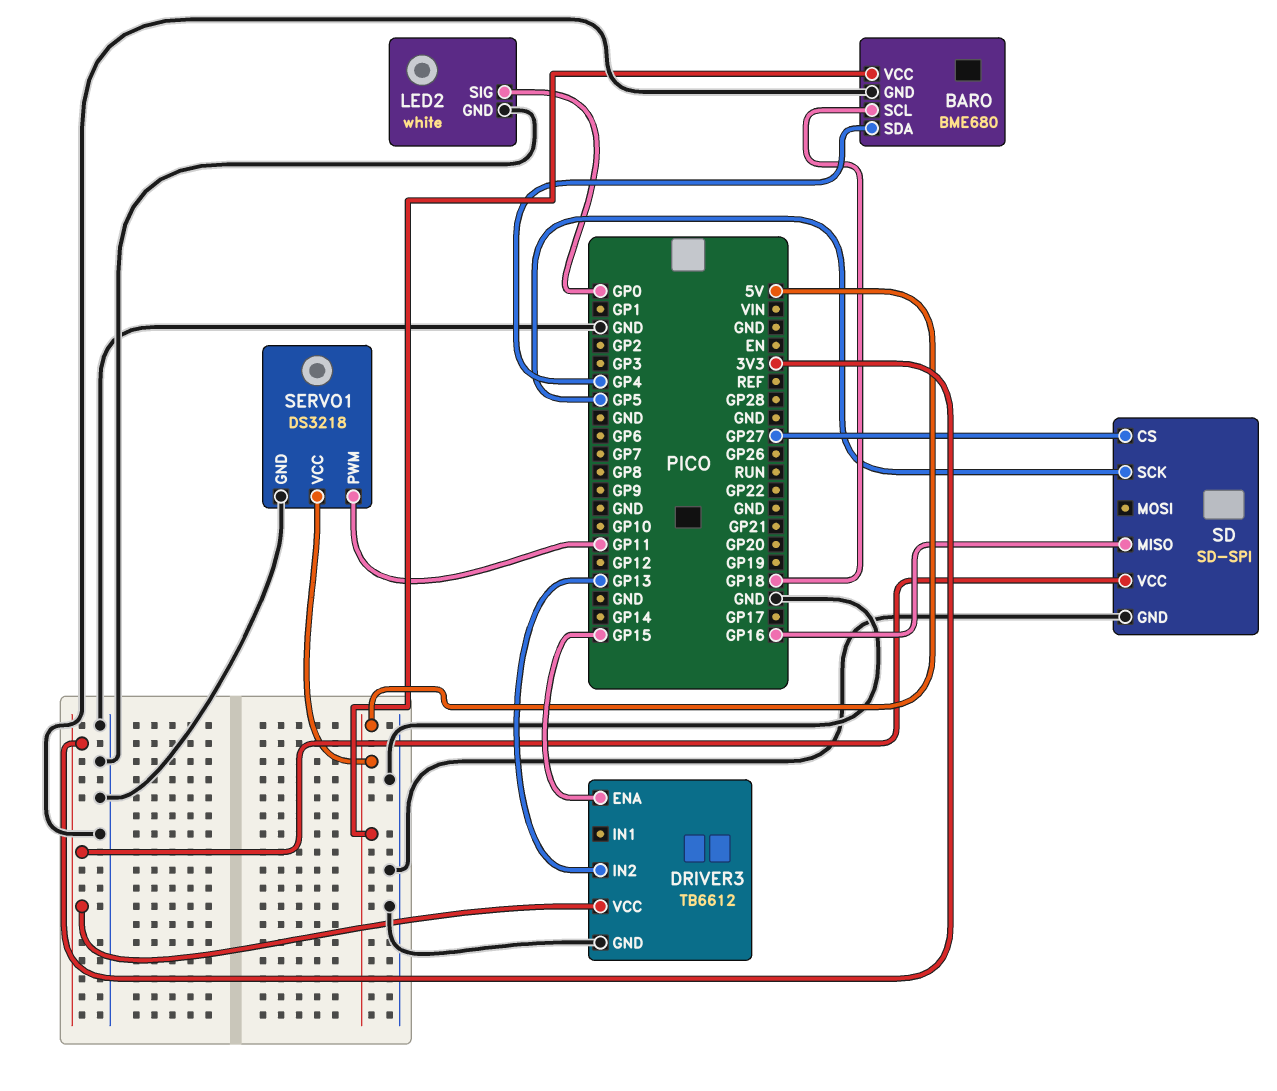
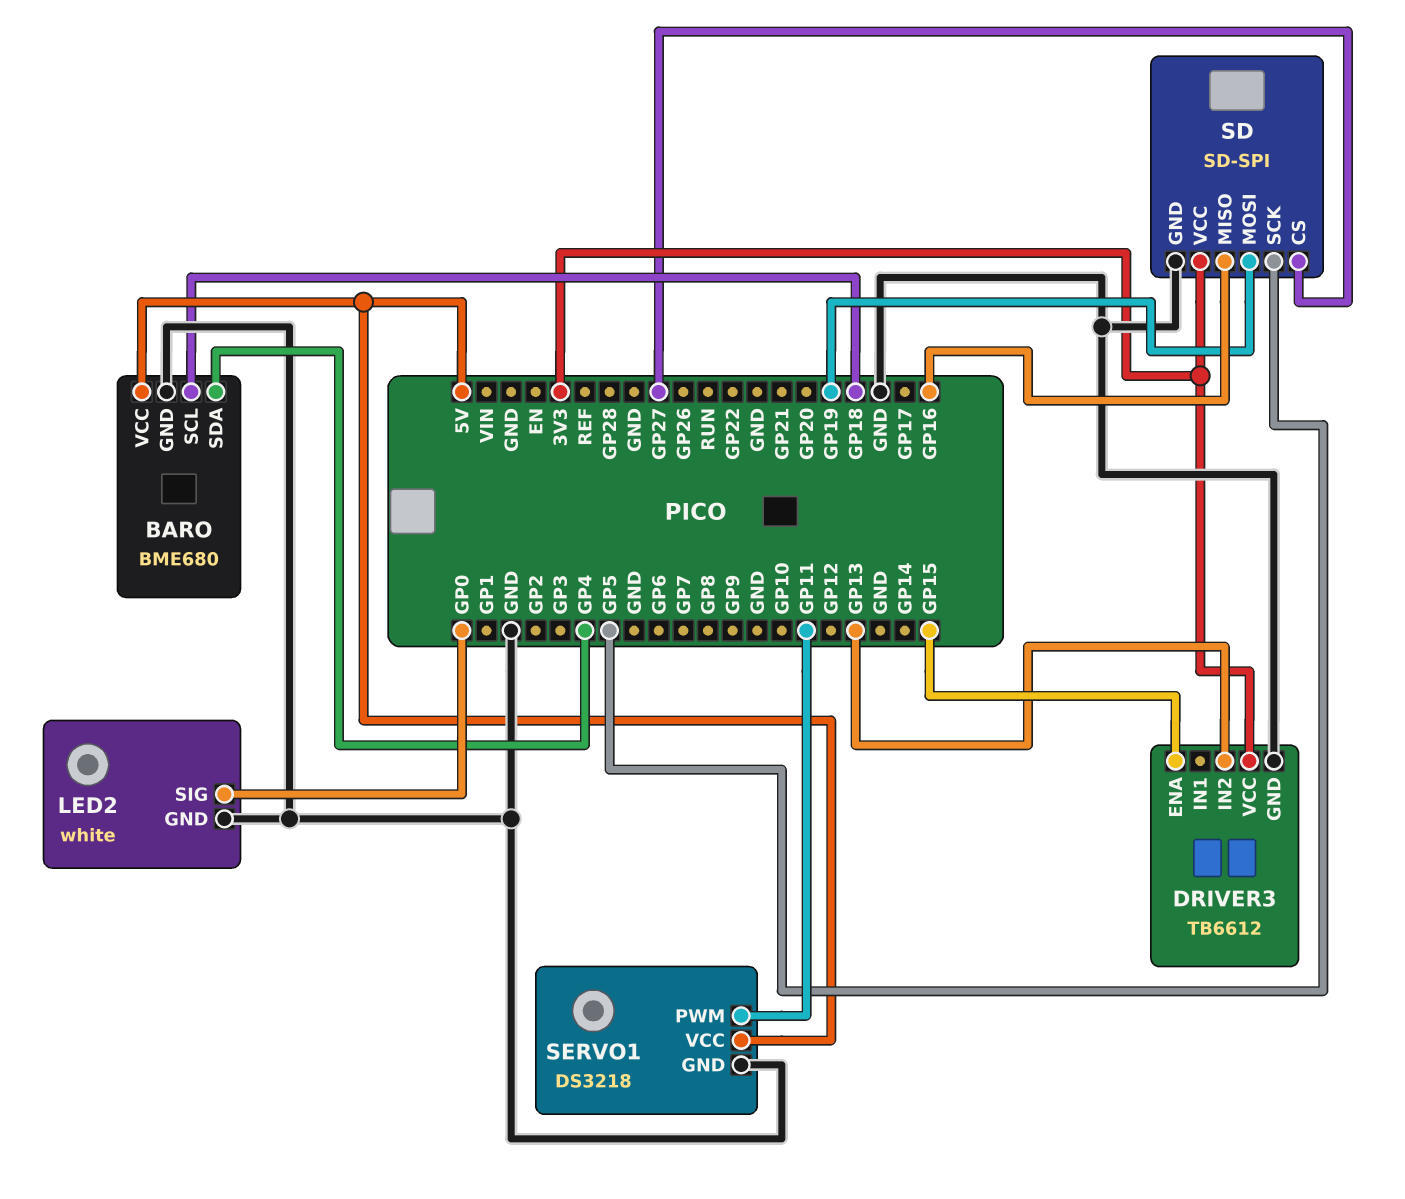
SD pin MOSI: none -> GP19

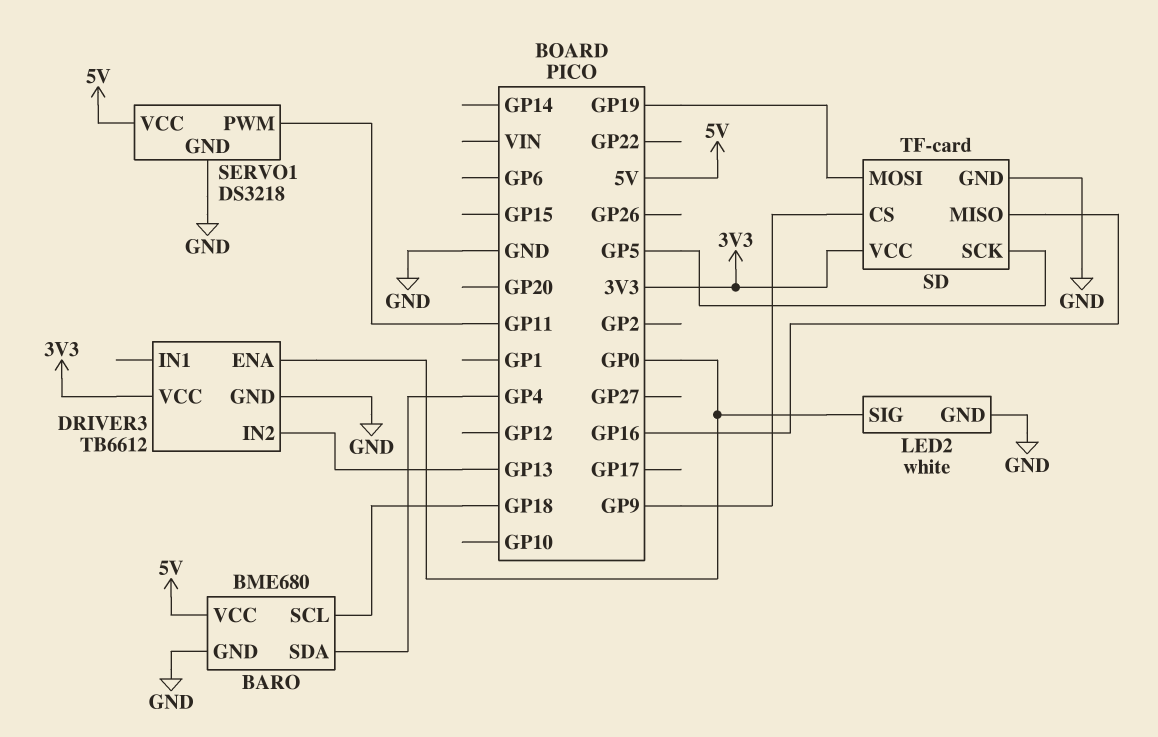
DRIVER3 pin ENA: GP15 -> GP0
SD: SD-SPI -> TF-card
SD pin CS: GP27 -> GP9

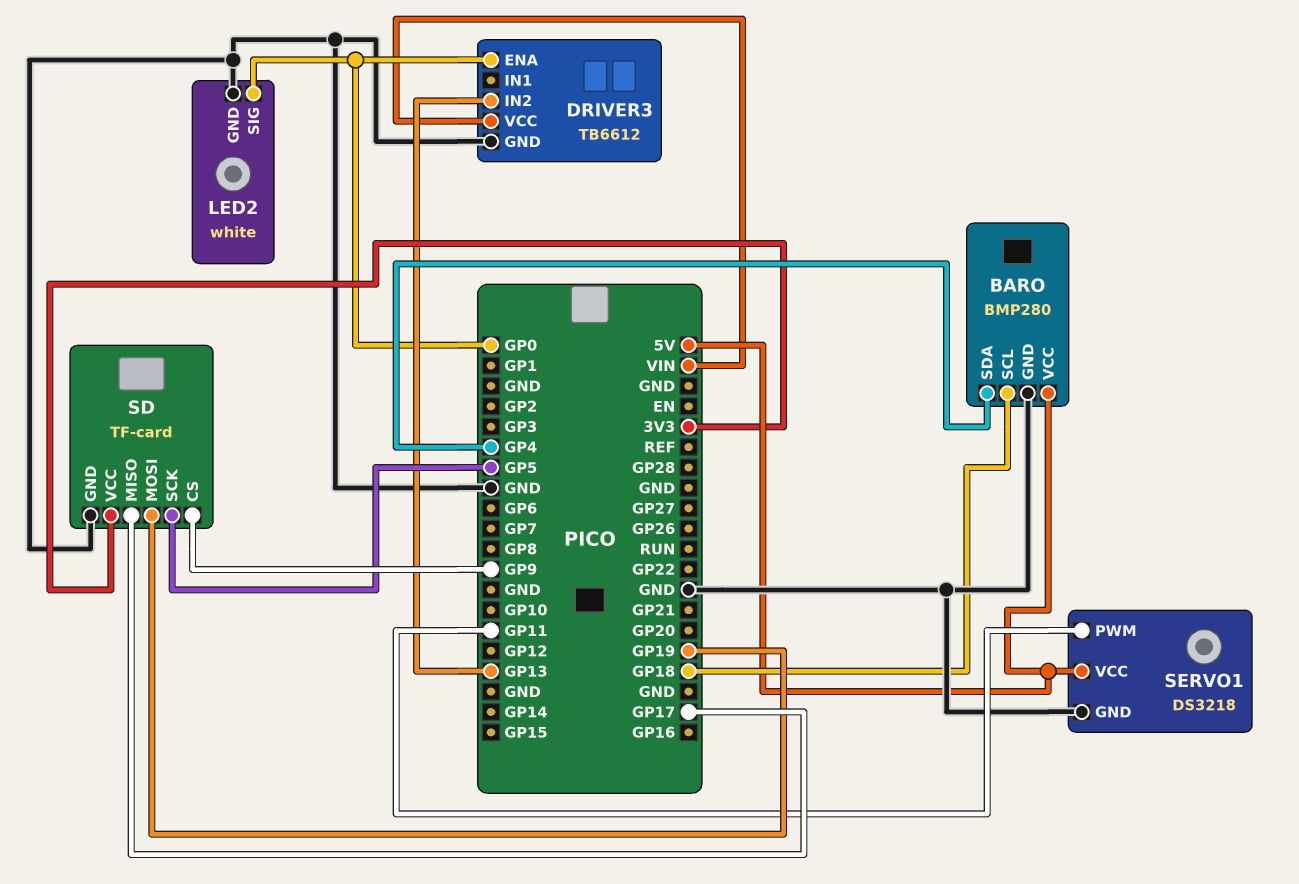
BARO: BME680 -> BMP280
DRIVER3 pin VCC: 3V3 -> VIN
SD pin MISO: GP16 -> GP17

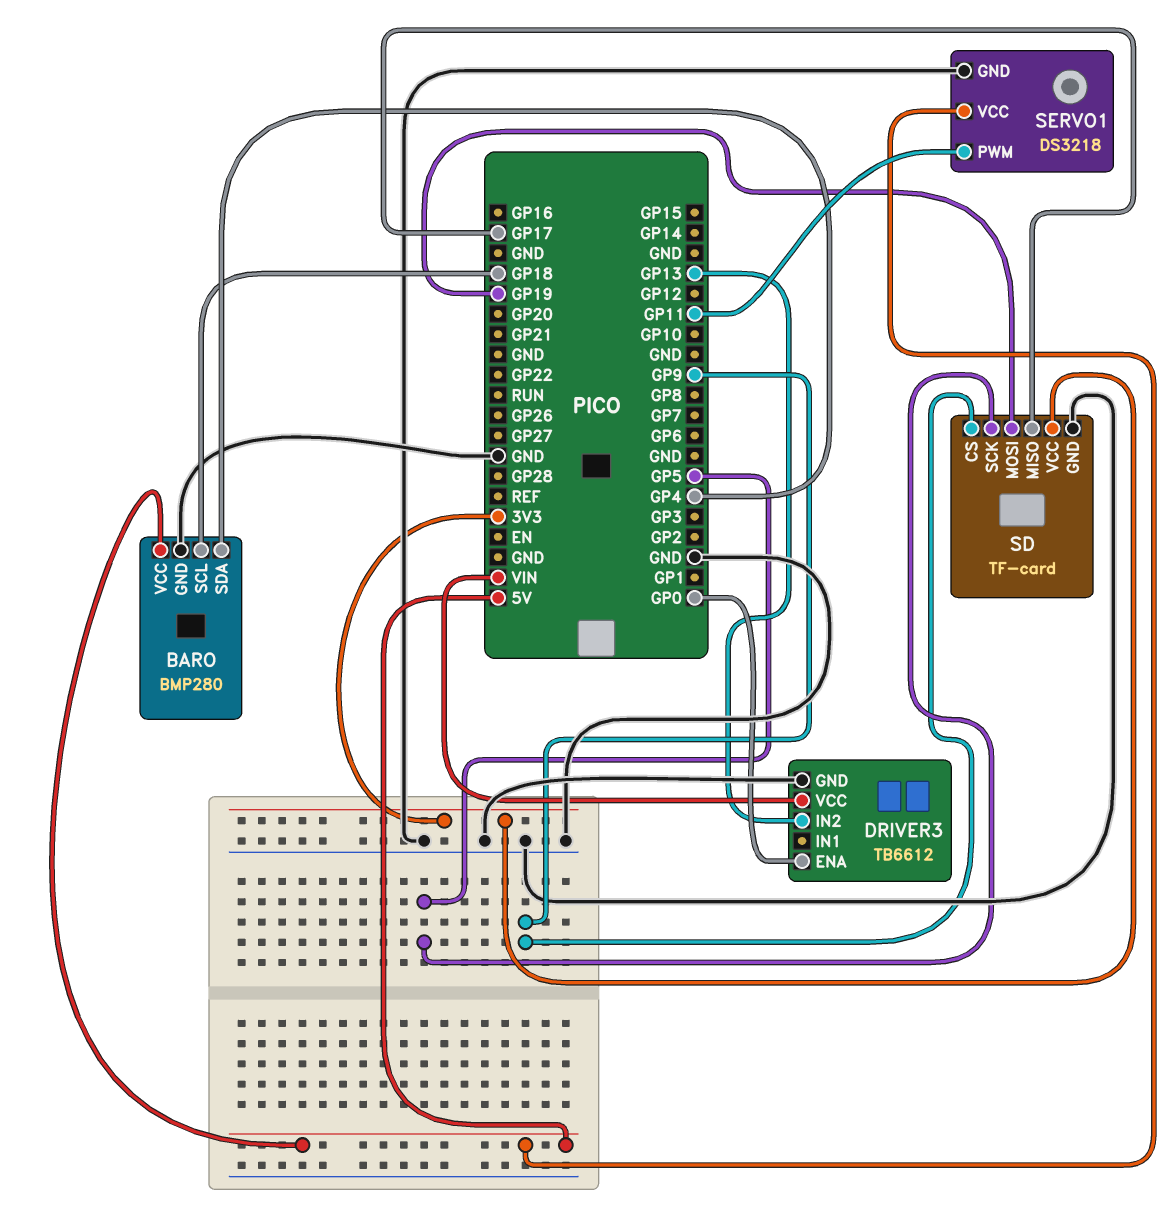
LED2: white -> none
LED2 pin GND: GND -> none
LED2 pin SIG: GP0 -> none

